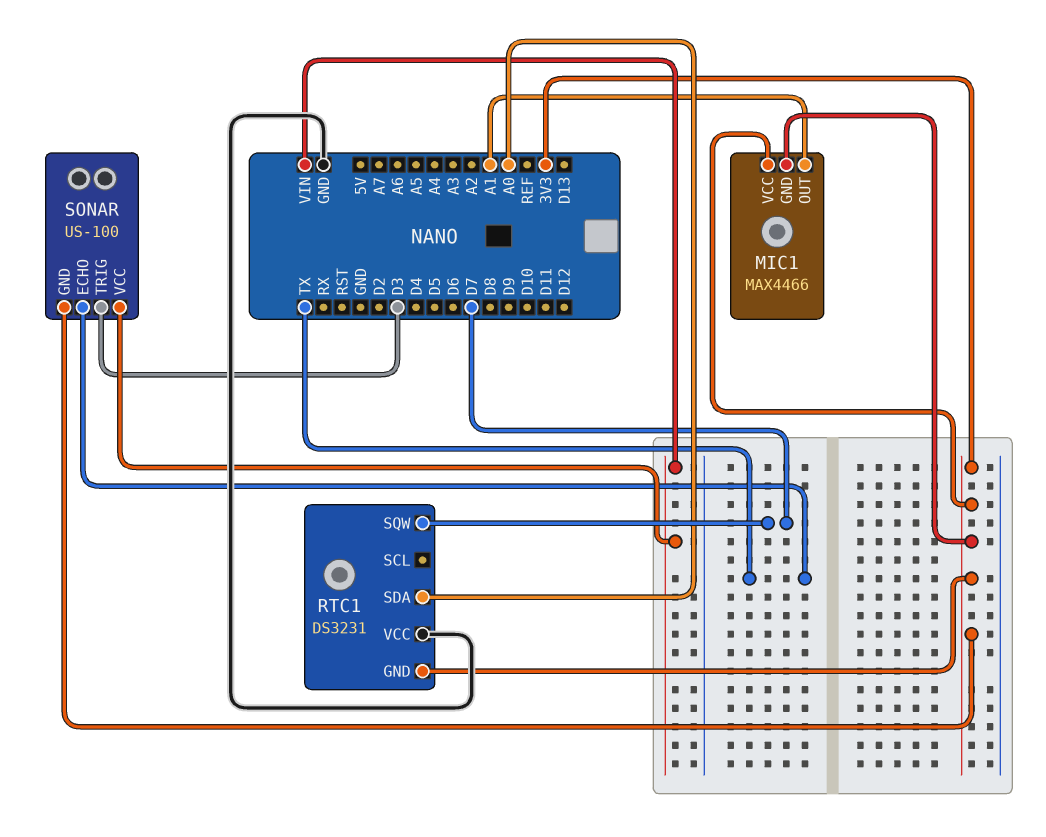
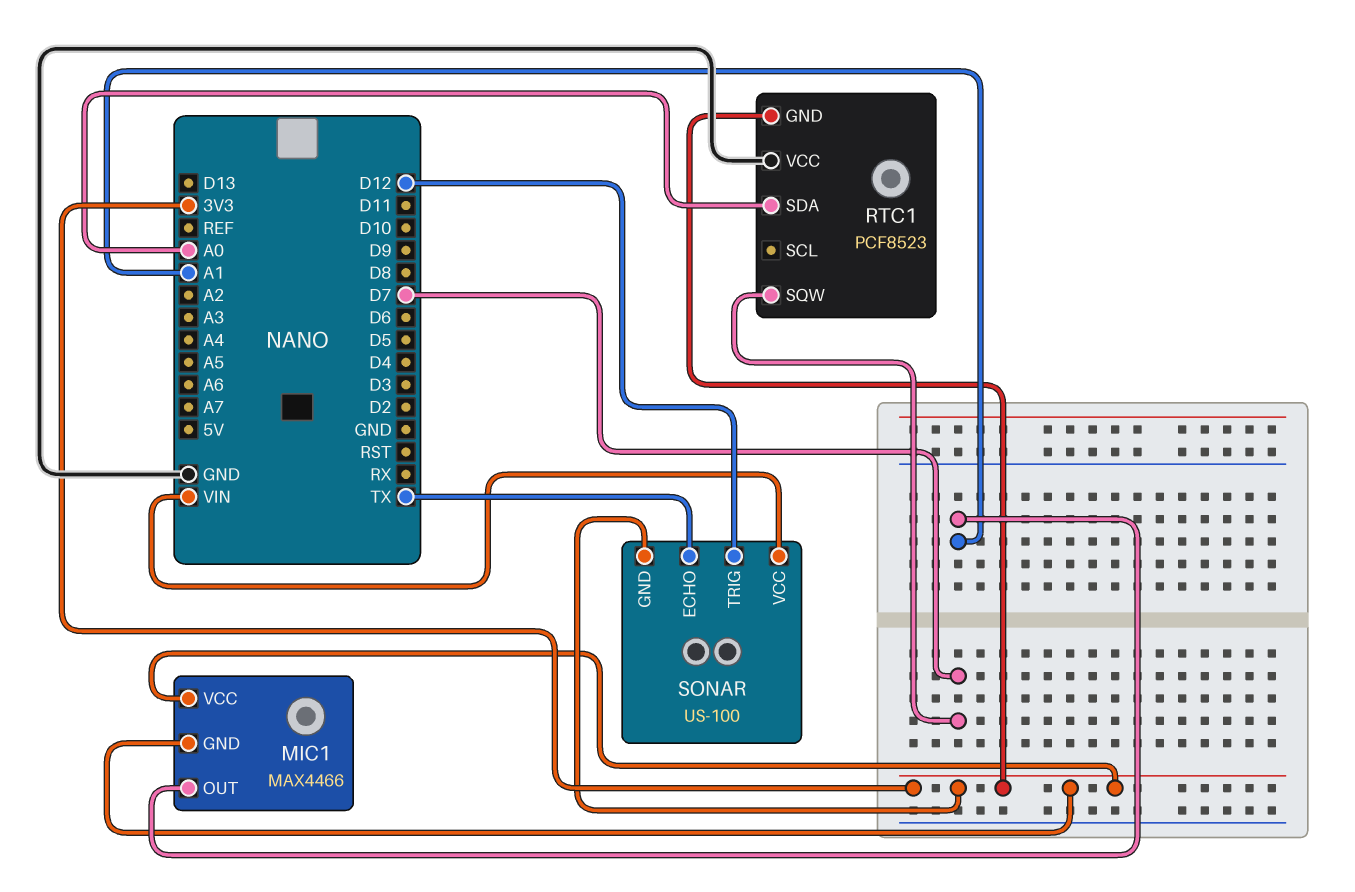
RTC1: DS3231 -> PCF8523
SONAR pin TRIG: D3 -> D12

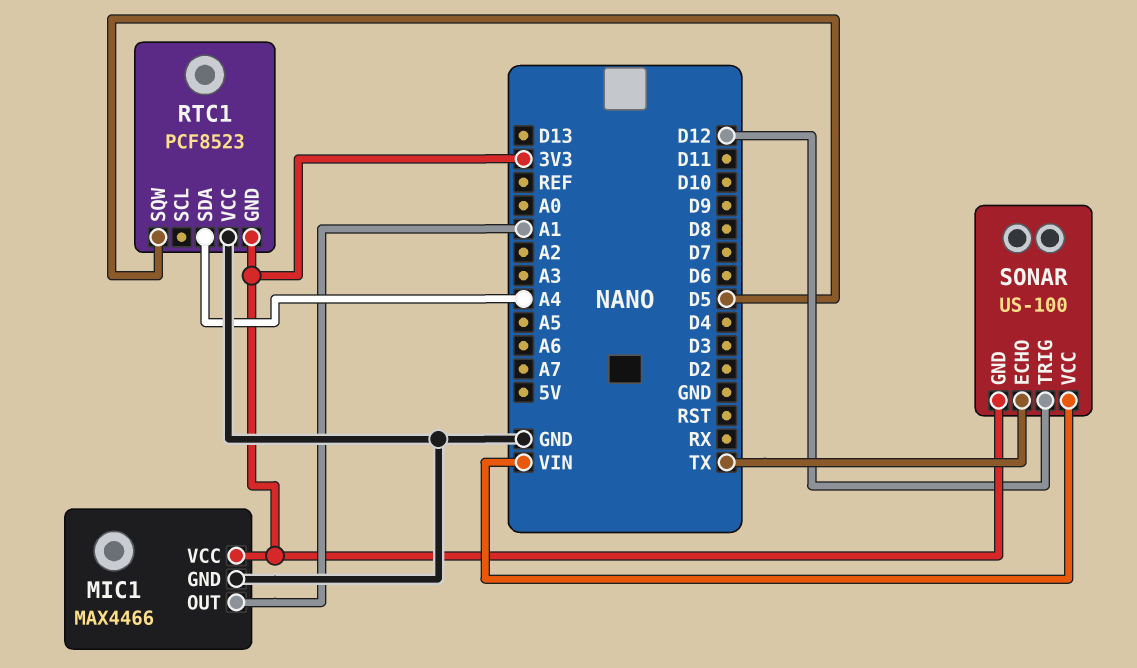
MIC1 pin GND: 3V3 -> GND
RTC1 pin SDA: A0 -> A4
RTC1 pin SQW: D7 -> D5

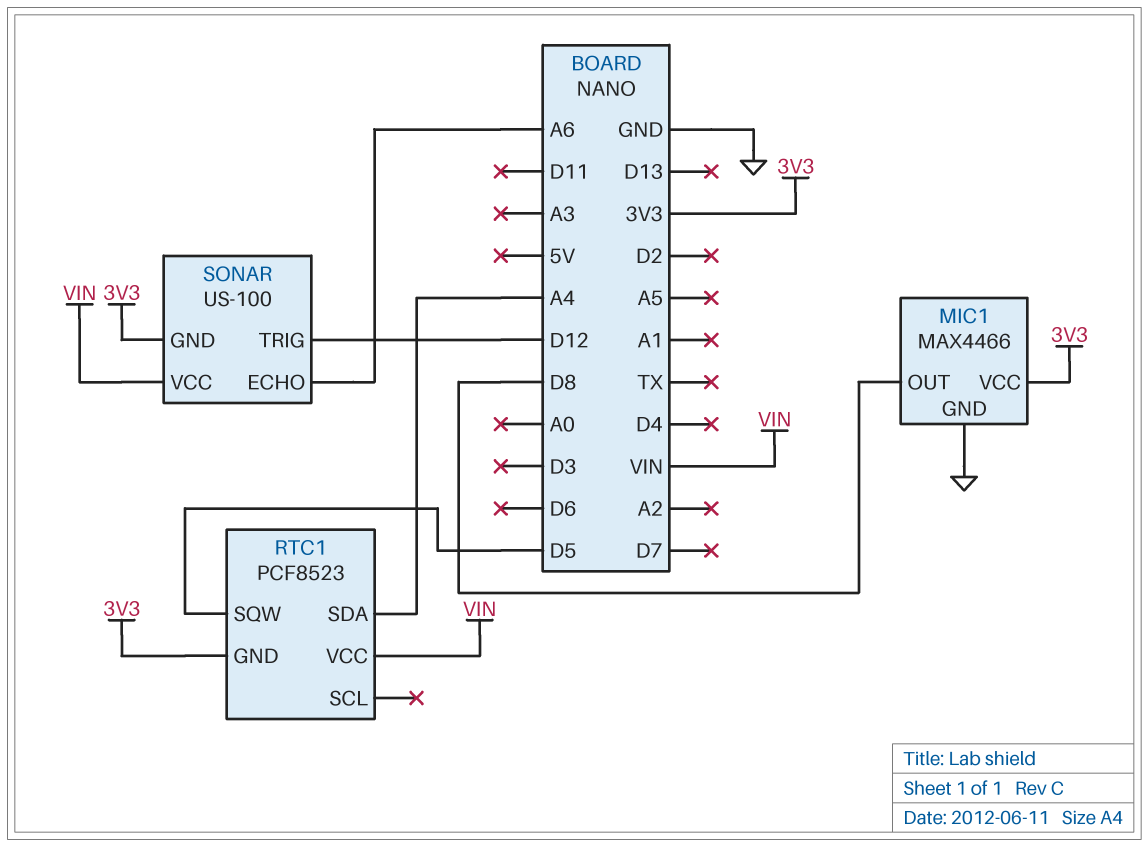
MIC1 pin OUT: A1 -> D8
RTC1 pin VCC: GND -> VIN
SONAR pin ECHO: TX -> A6

